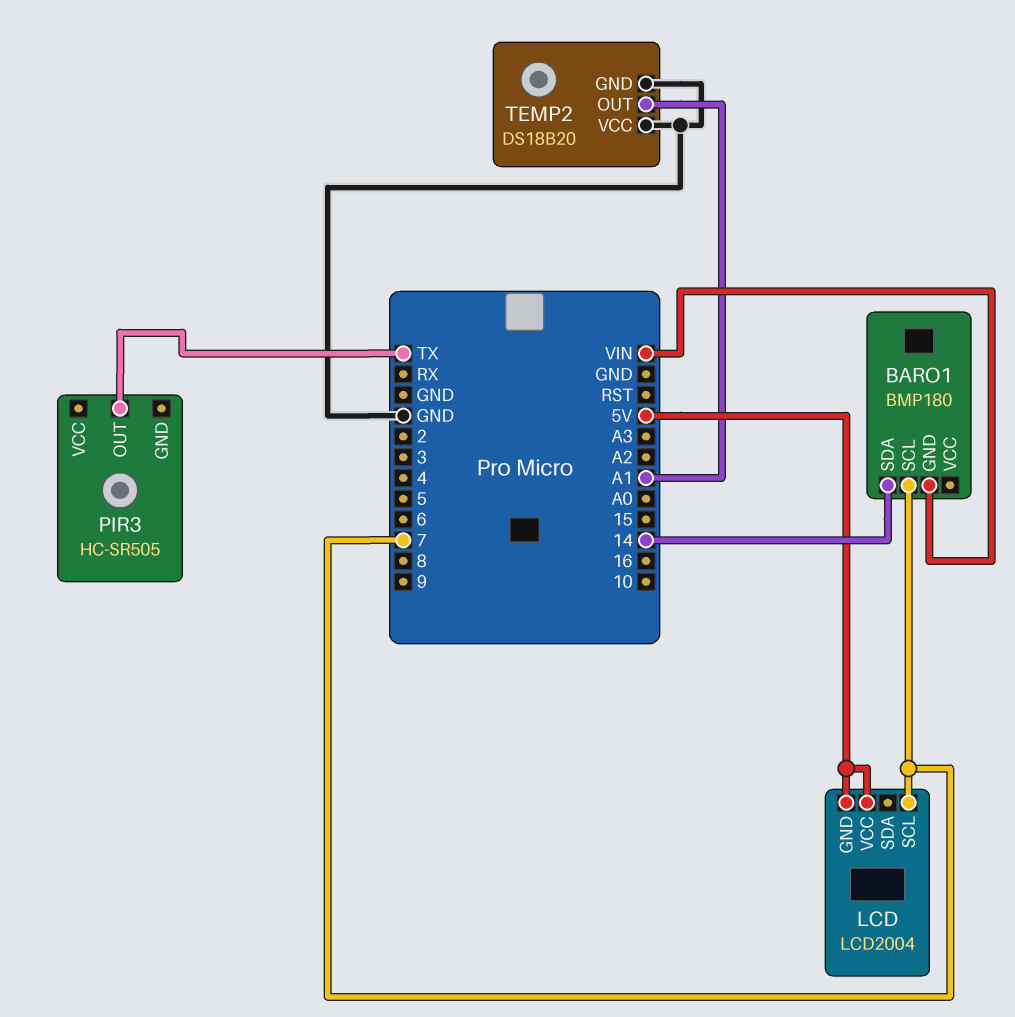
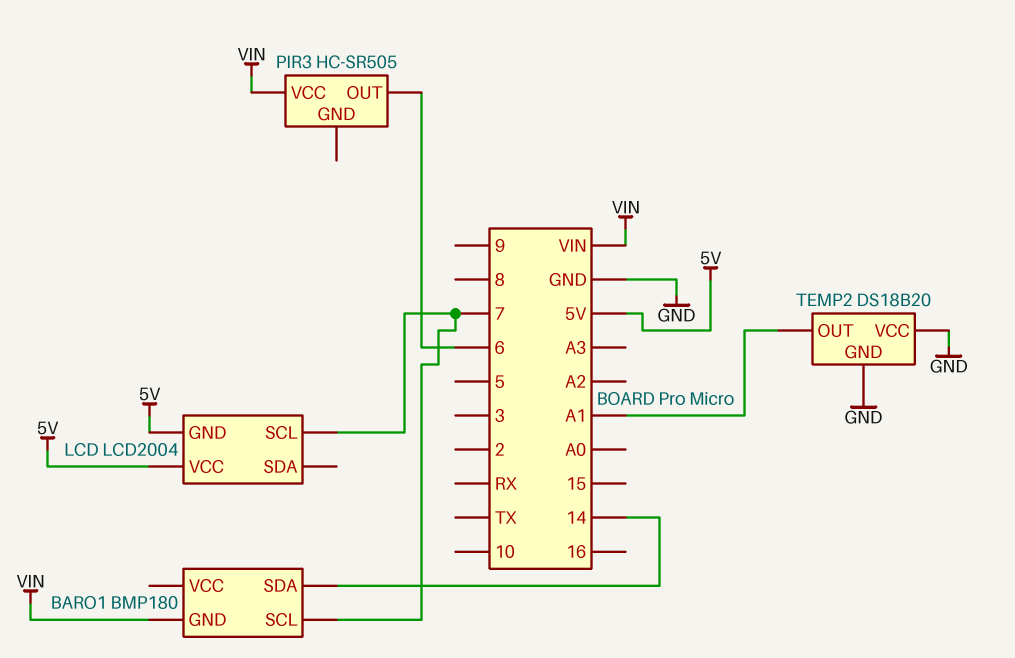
PIR3 pin OUT: TX -> 6
PIR3 pin VCC: none -> VIN

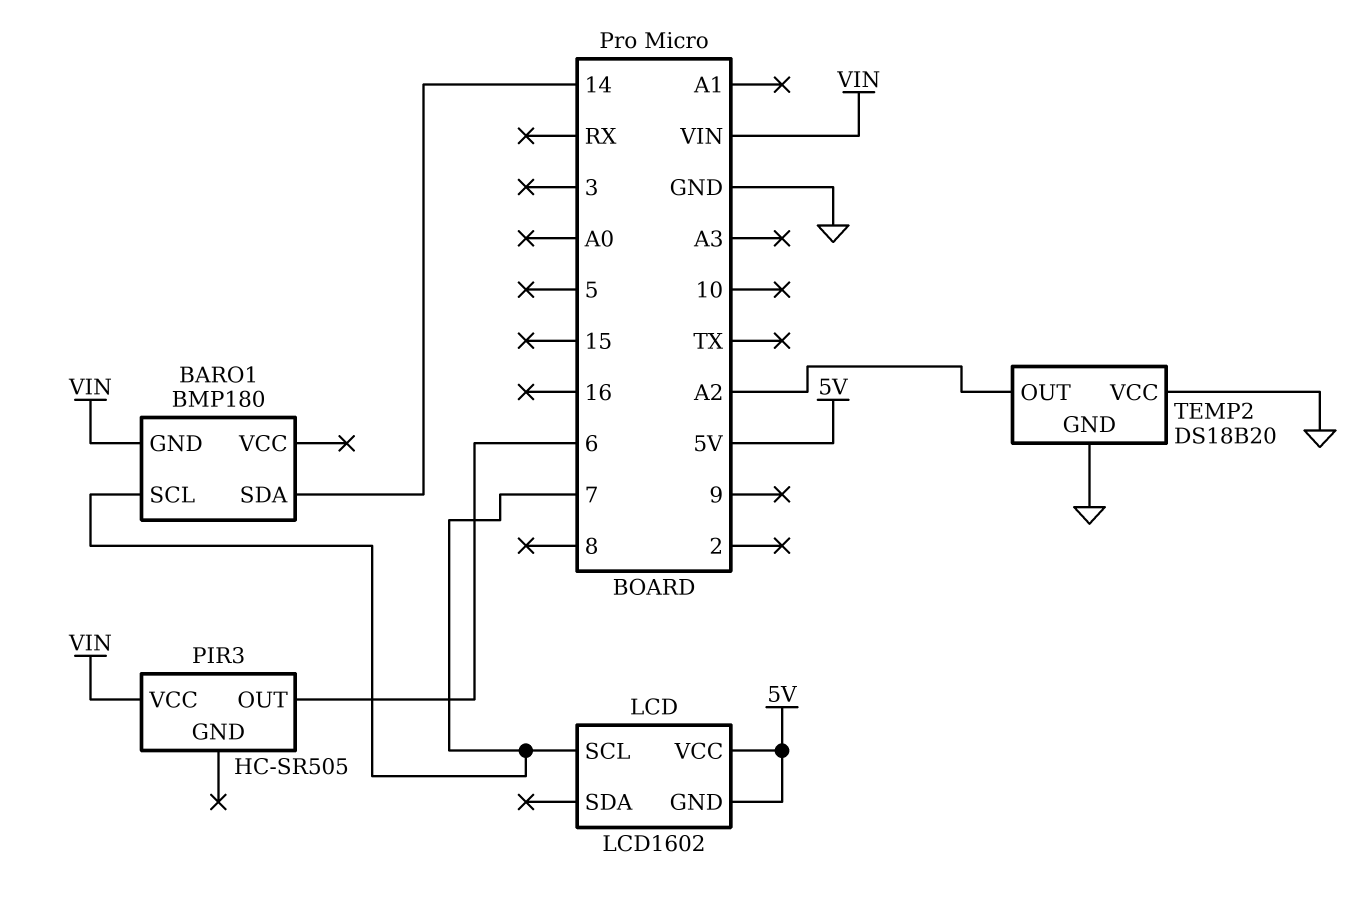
LCD: LCD2004 -> LCD1602
TEMP2 pin OUT: A1 -> A2

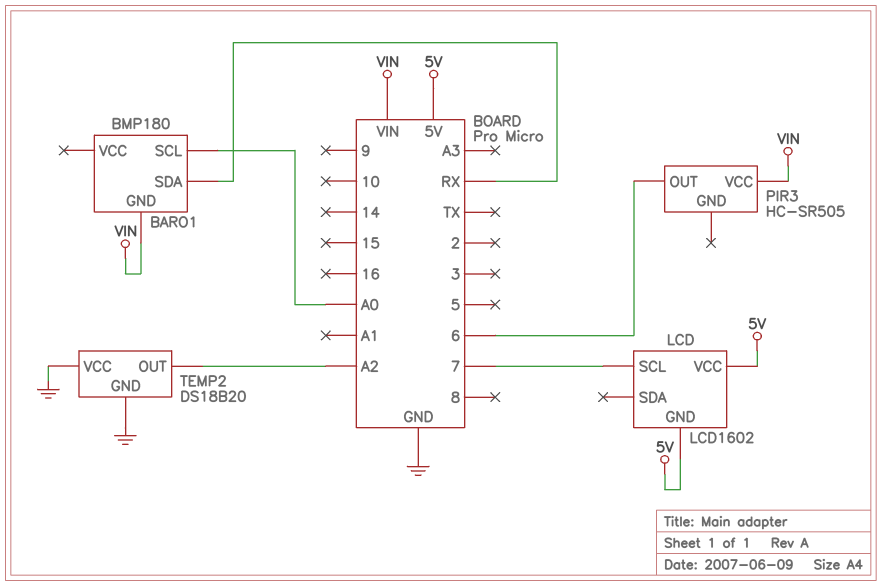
BARO1 pin SCL: 7 -> A0
BARO1 pin SDA: 14 -> RX

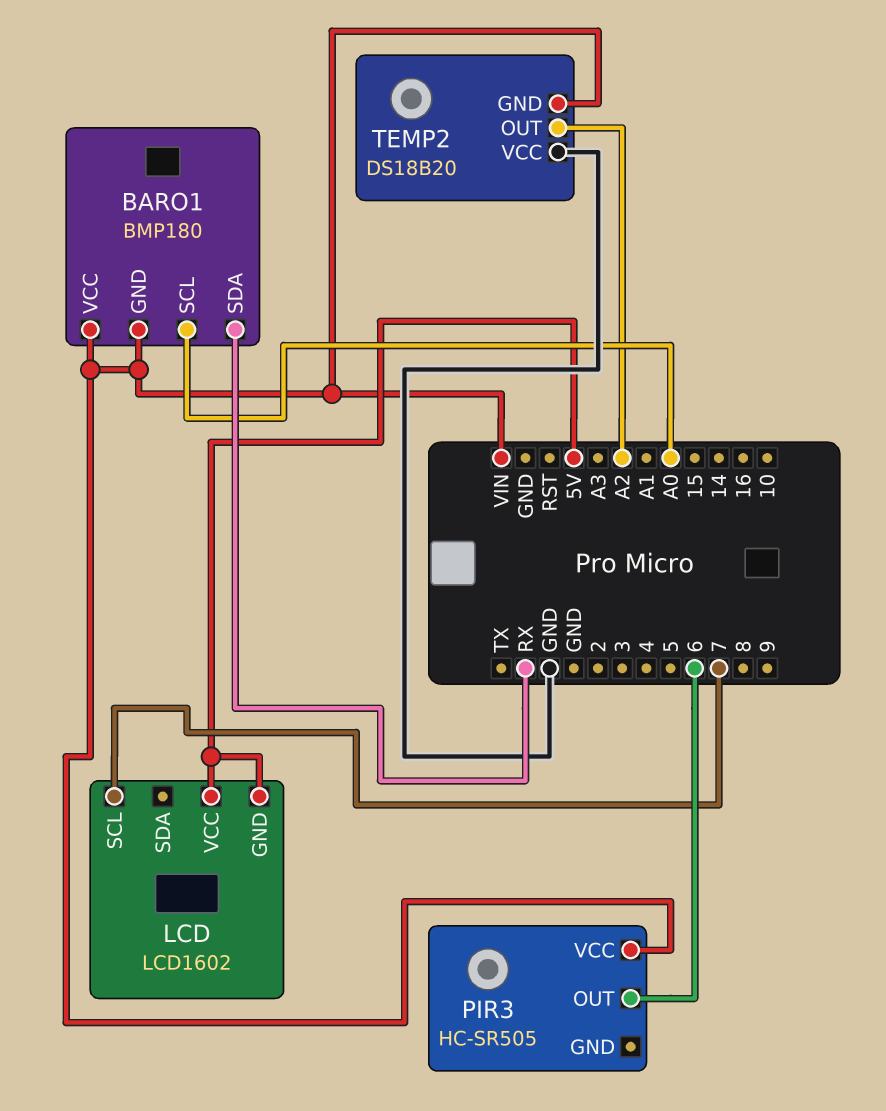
BARO1 pin VCC: none -> VIN
TEMP2 pin GND: GND -> VIN

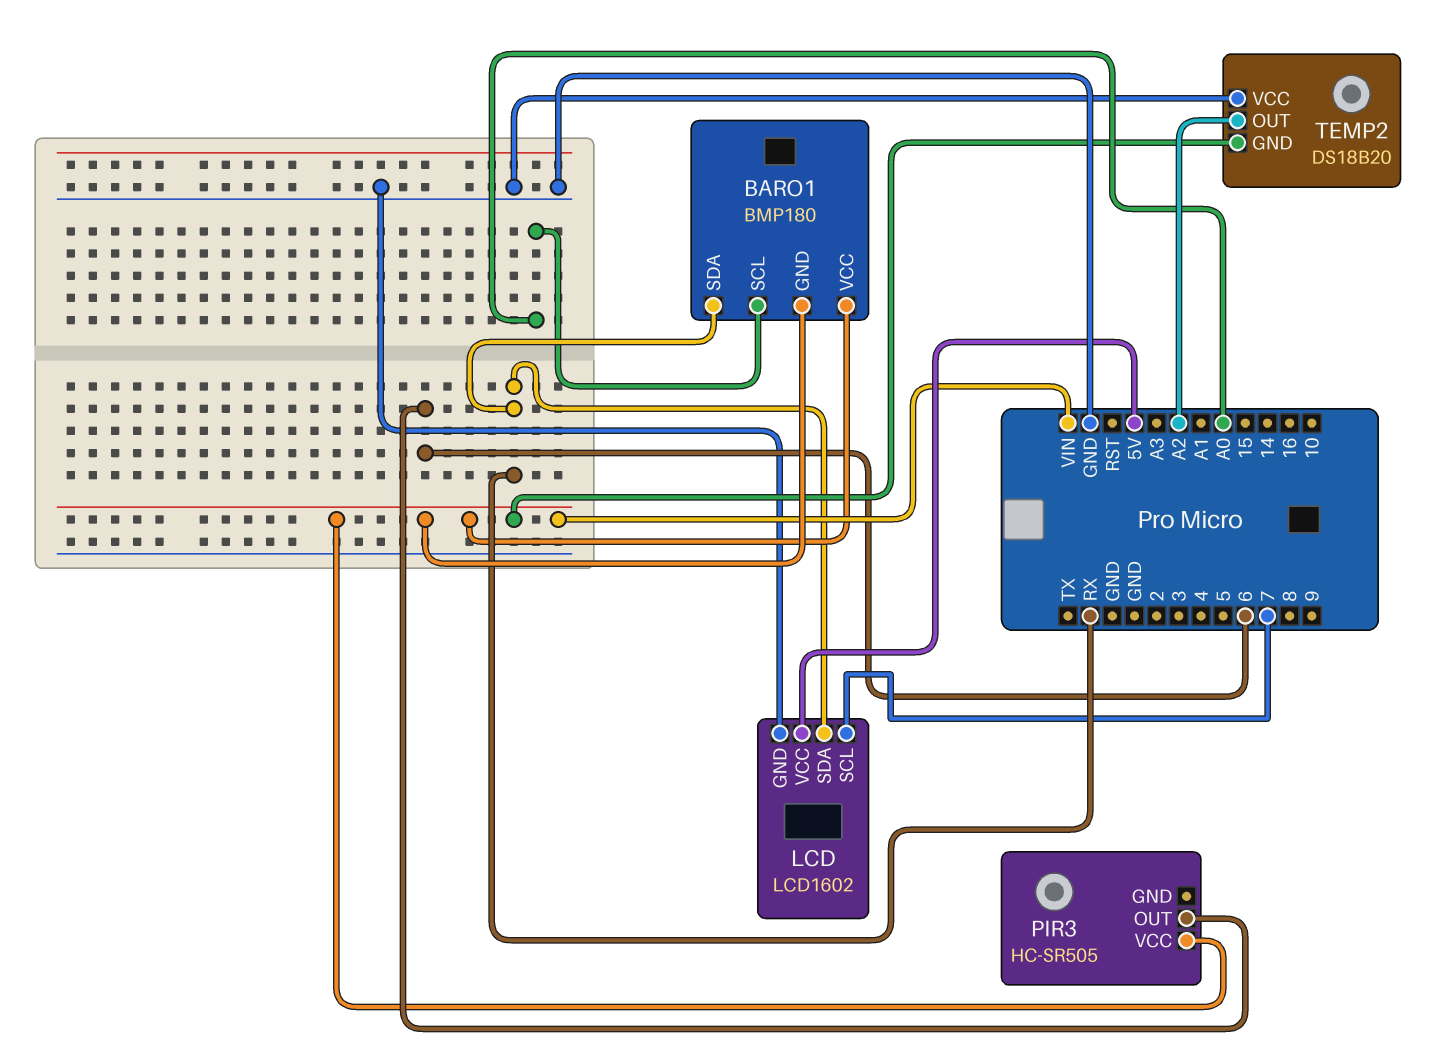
LCD pin GND: 5V -> GND
LCD pin SDA: none -> RX

